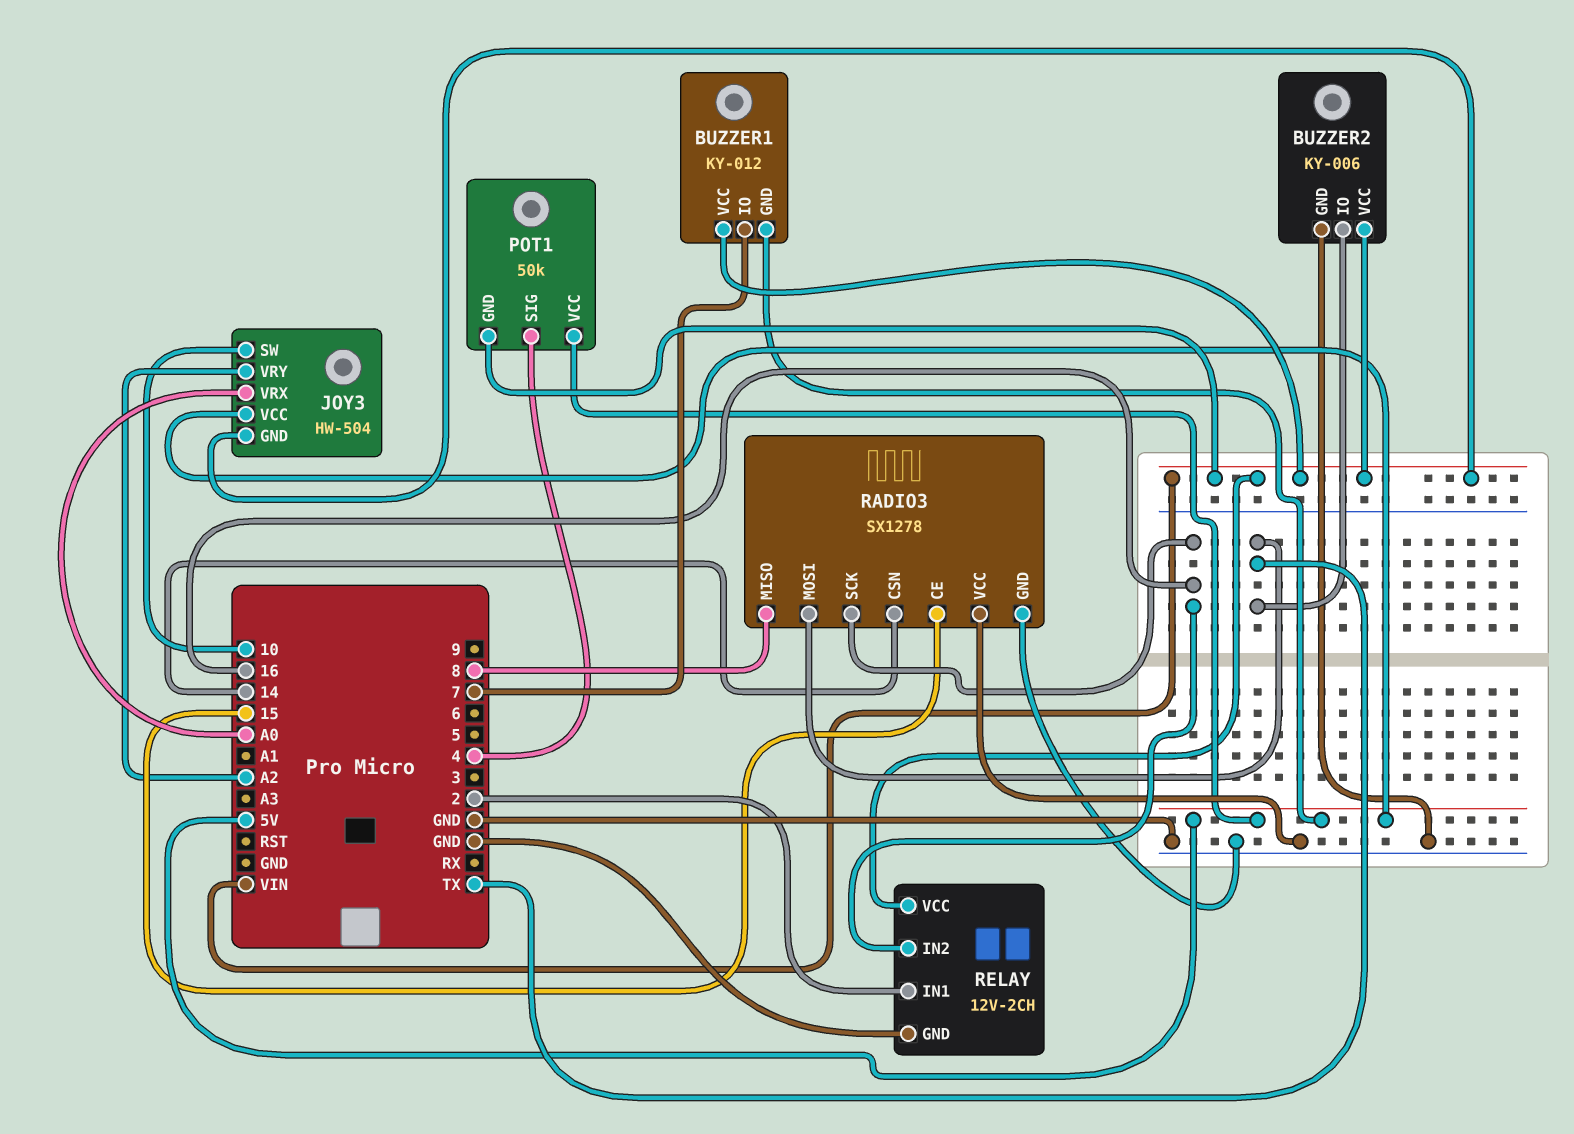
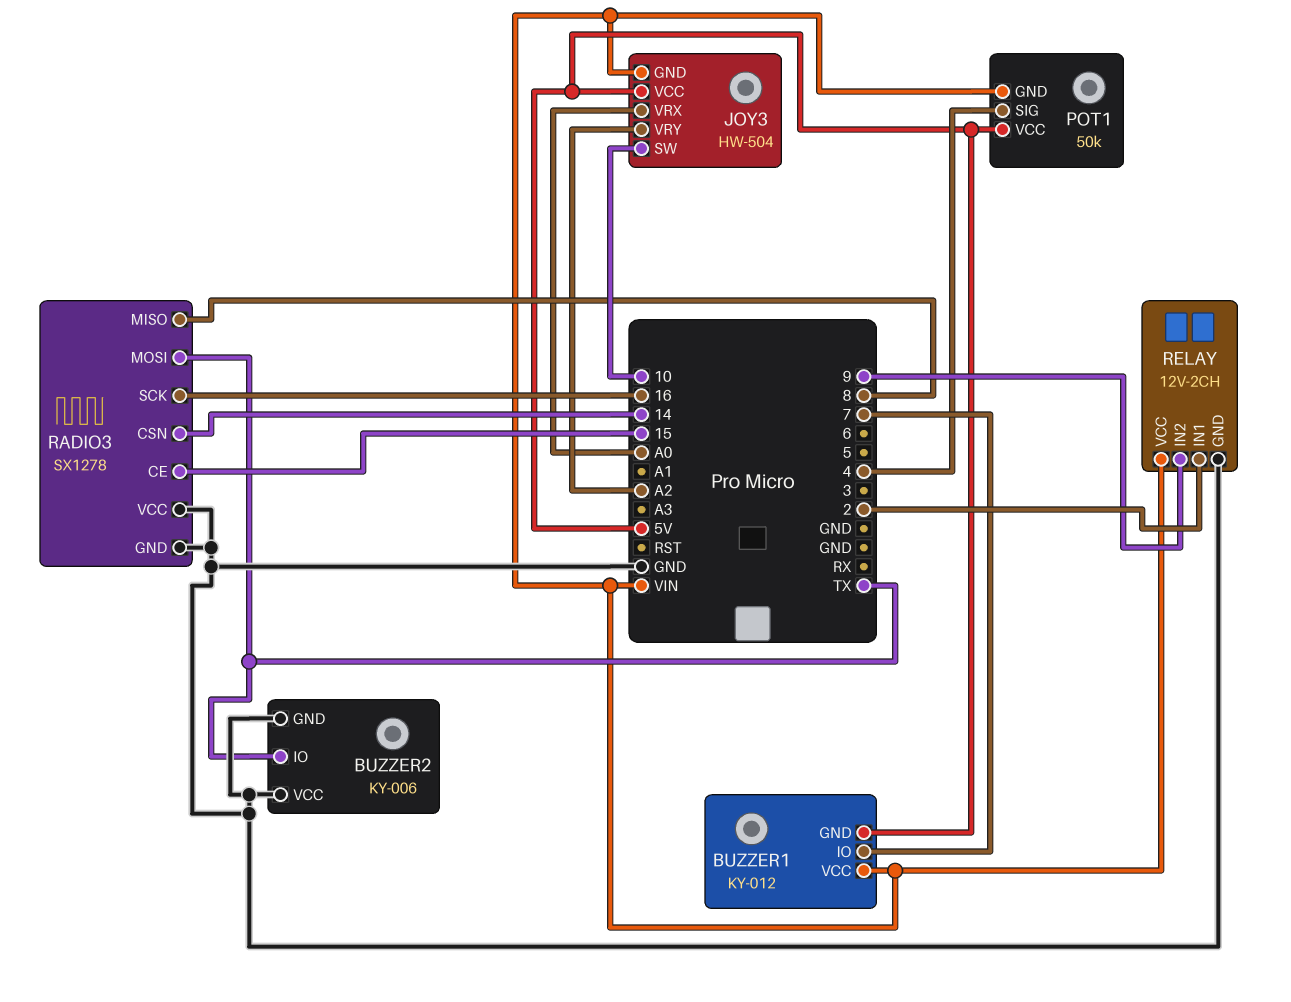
BUZZER2 pin VCC: VIN -> GND
RELAY pin IN2: 16 -> 9

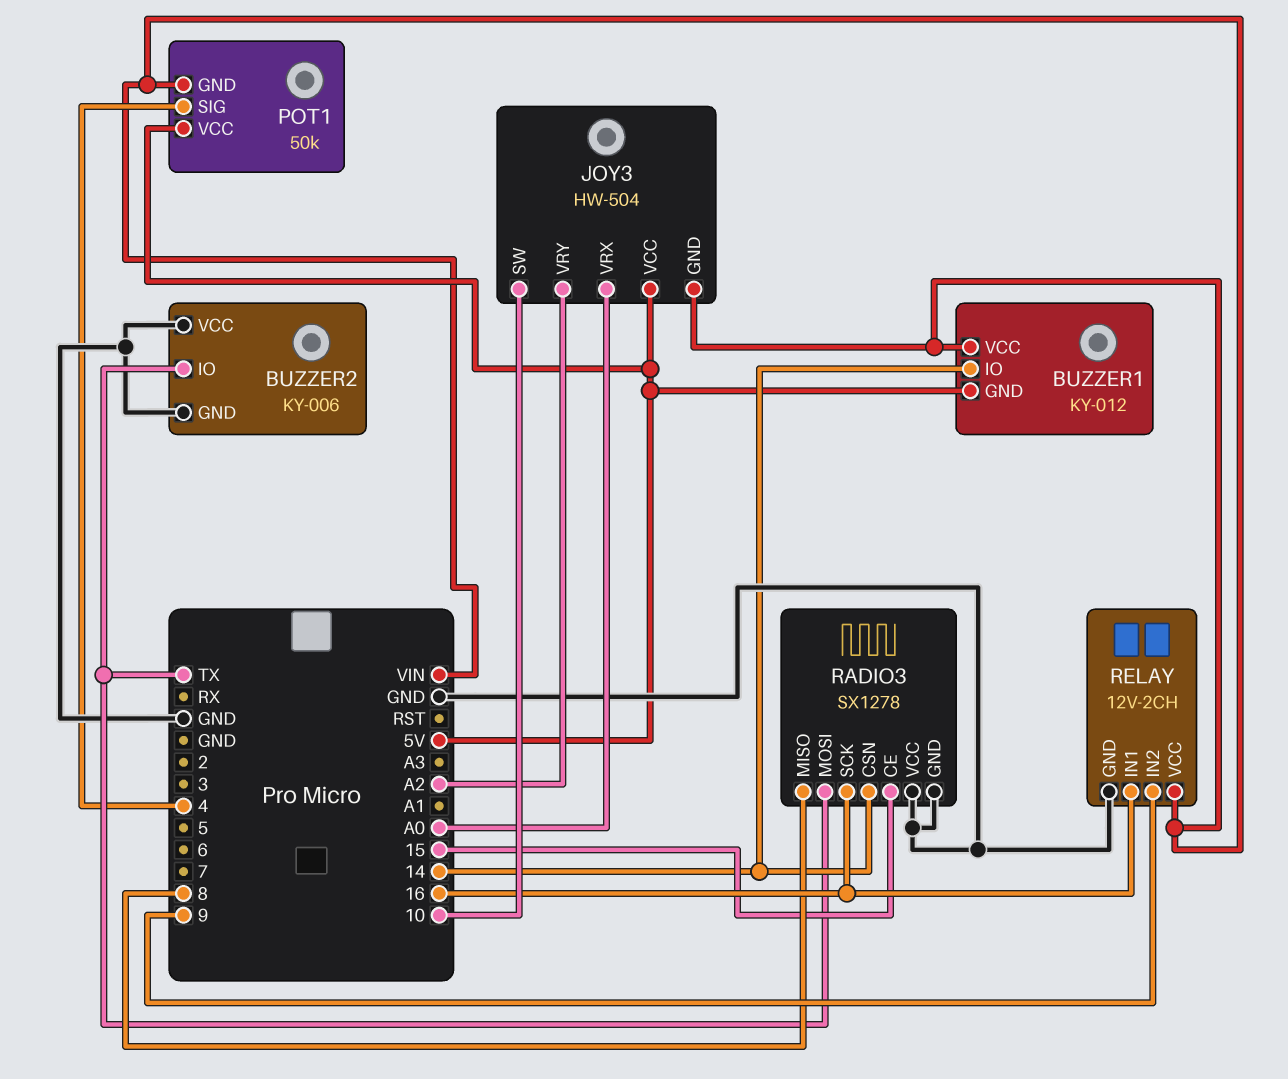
BUZZER1 pin IO: 7 -> 14
RELAY pin IN1: 2 -> 16

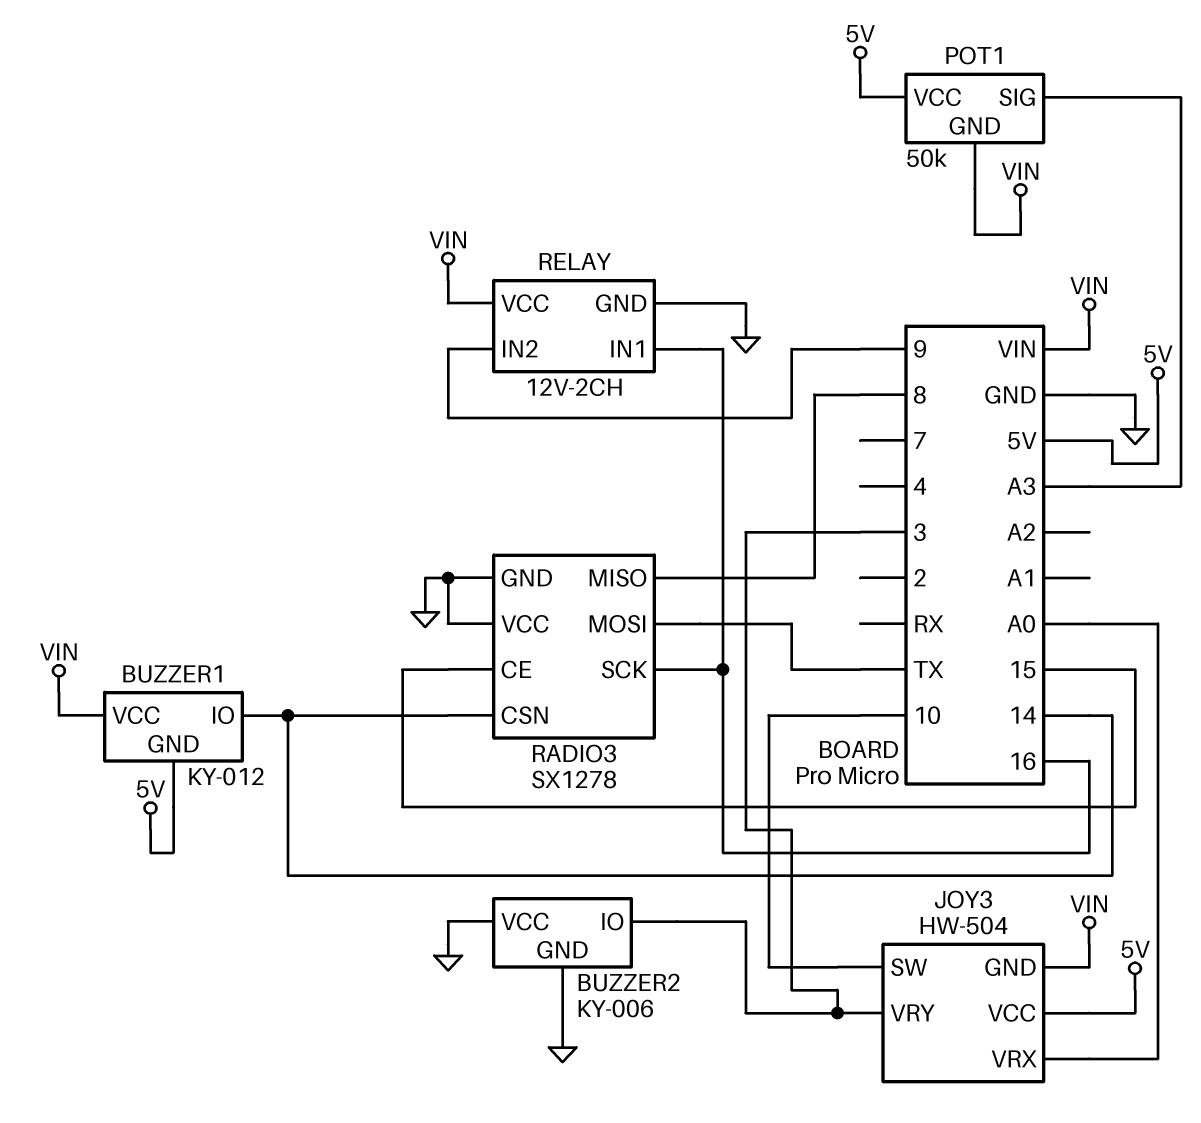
BUZZER2 pin IO: TX -> 3
JOY3 pin VRY: A2 -> 3
POT1 pin SIG: 4 -> A3

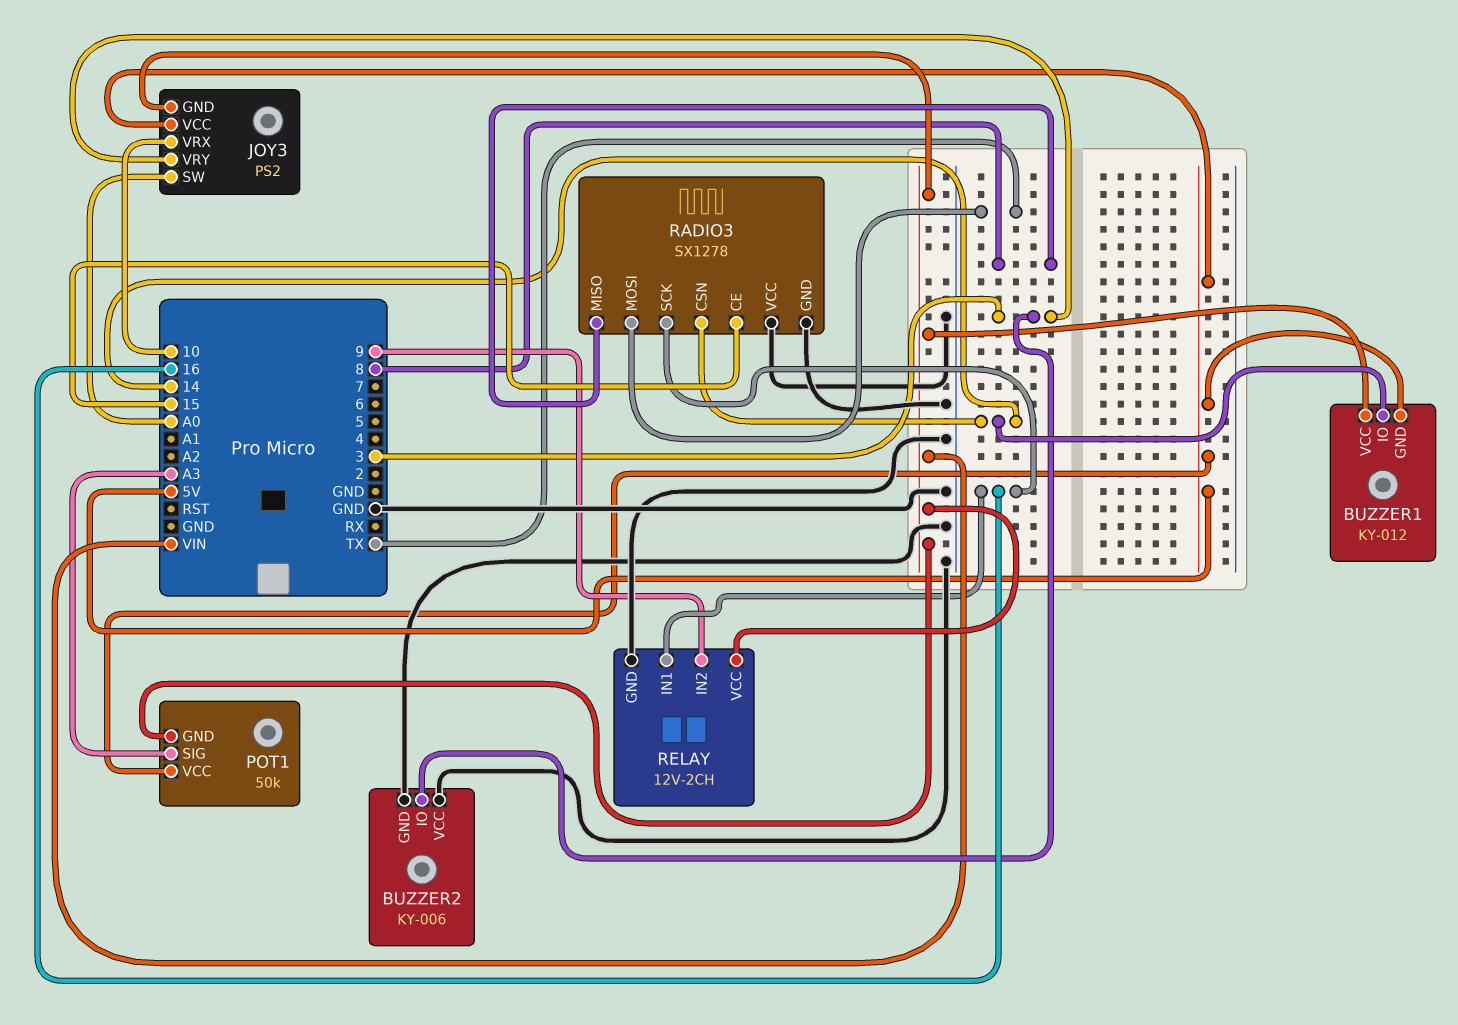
JOY3: HW-504 -> PS2
JOY3 pin SW: 10 -> A0
JOY3 pin VRX: A0 -> 10

